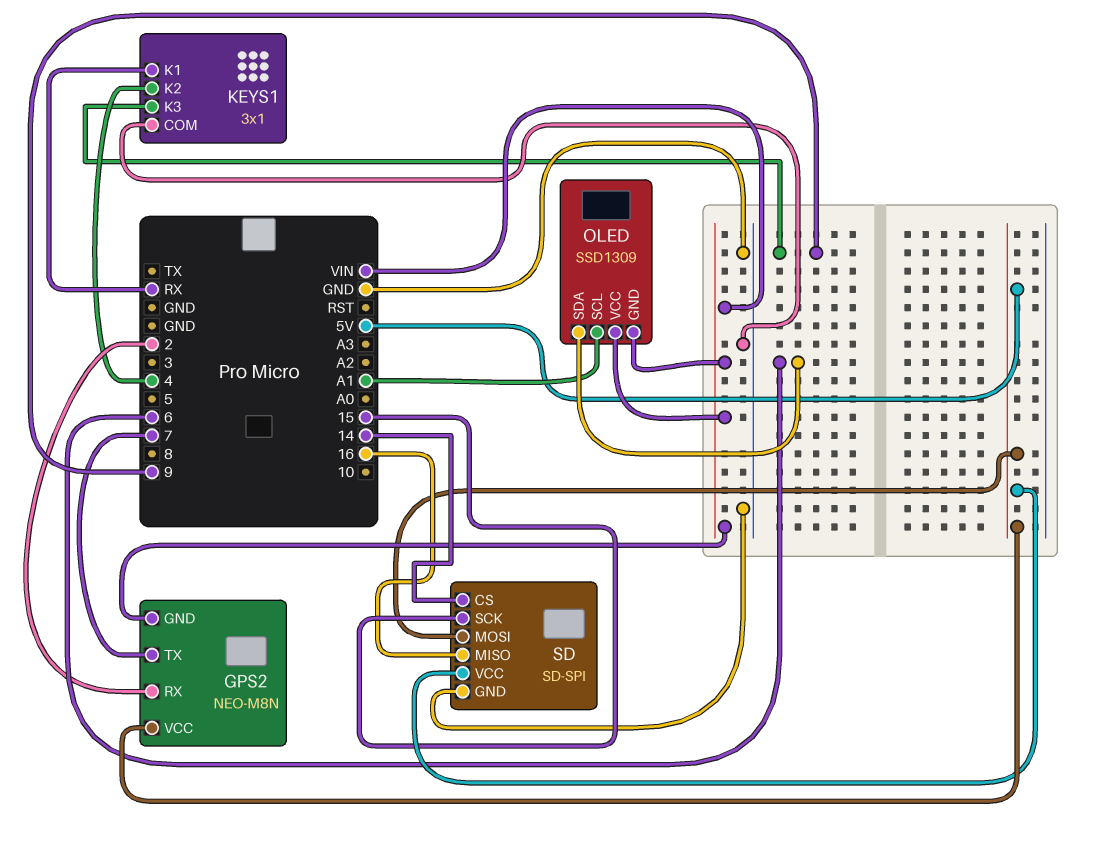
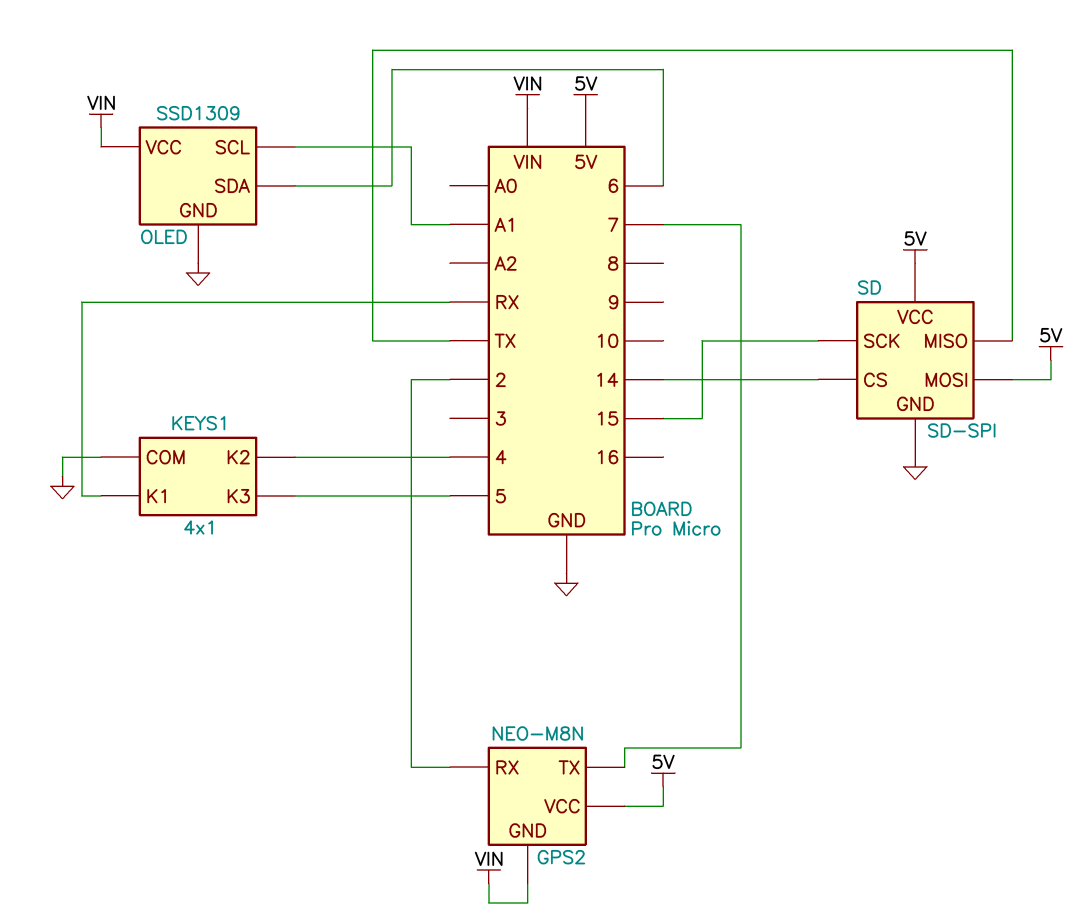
KEYS1: 3x1 -> 4x1
KEYS1 pin K3: 9 -> 5
OLED pin GND: VIN -> GND
SD pin MISO: 16 -> TX

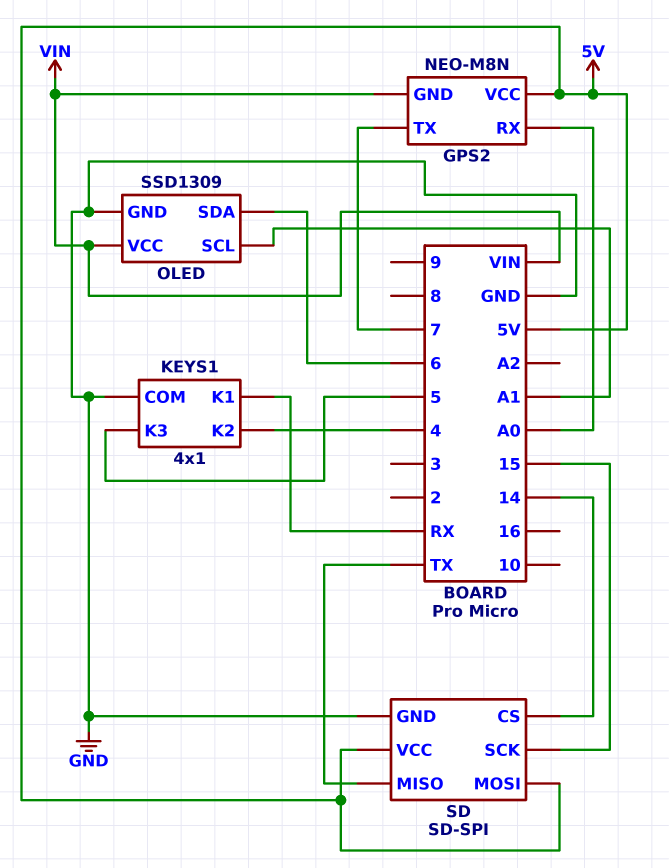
GPS2 pin RX: 2 -> A0

